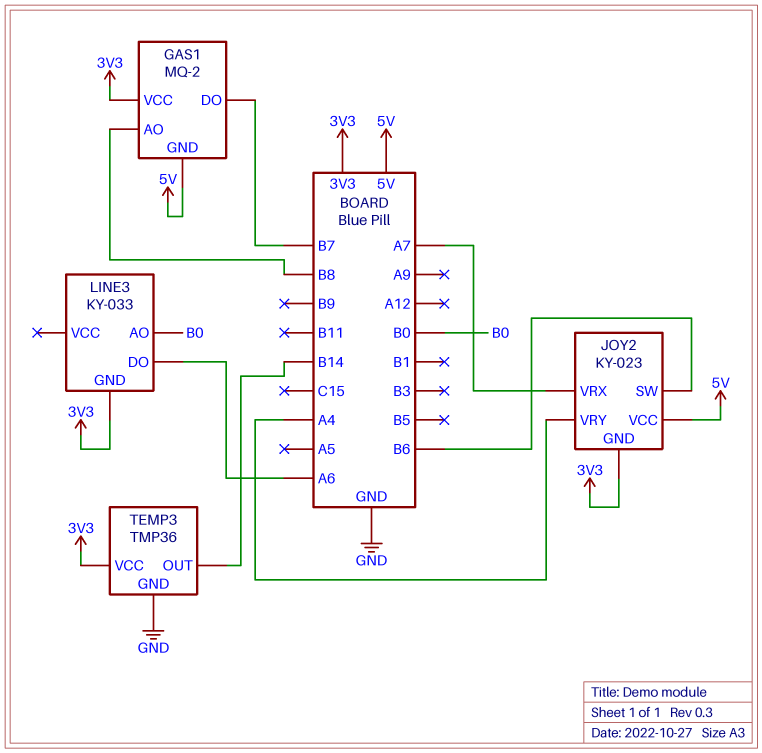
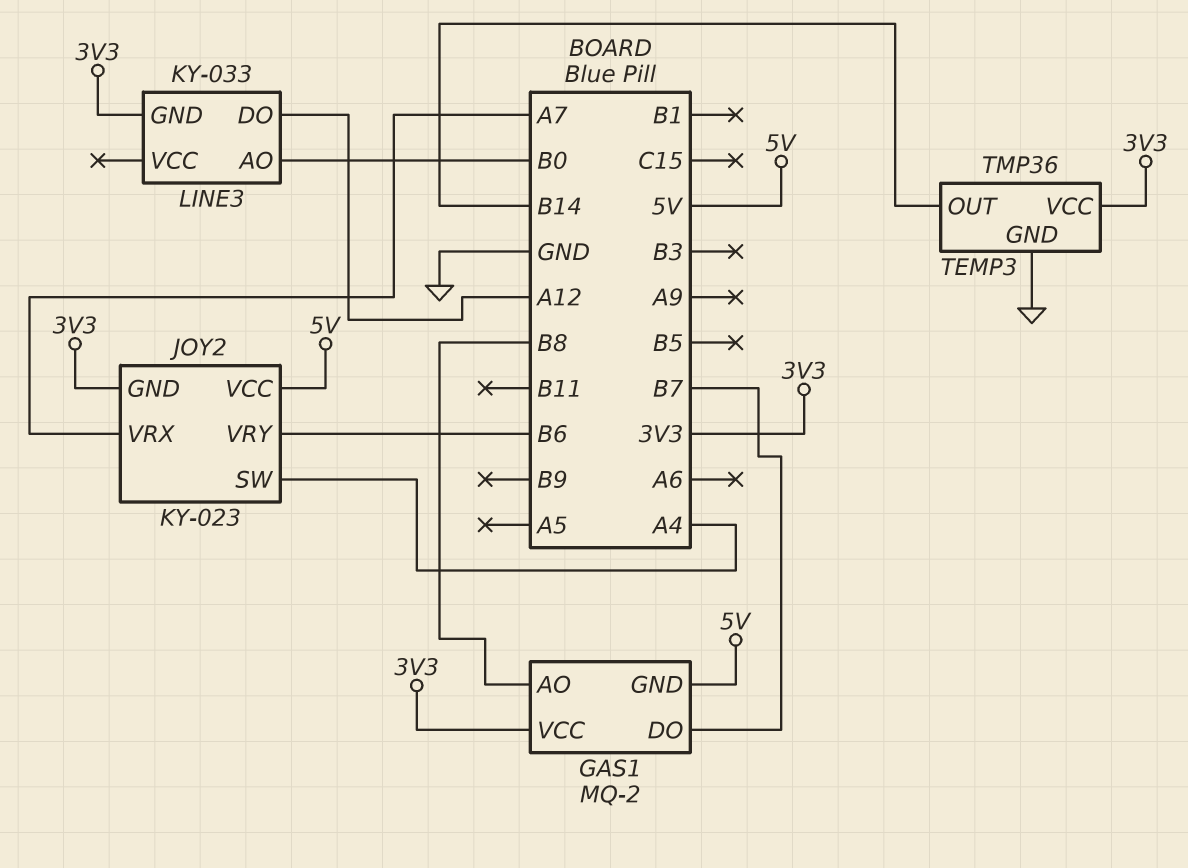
JOY2 pin SW: B6 -> A4
JOY2 pin VRY: A4 -> B6
LINE3 pin DO: A6 -> A12

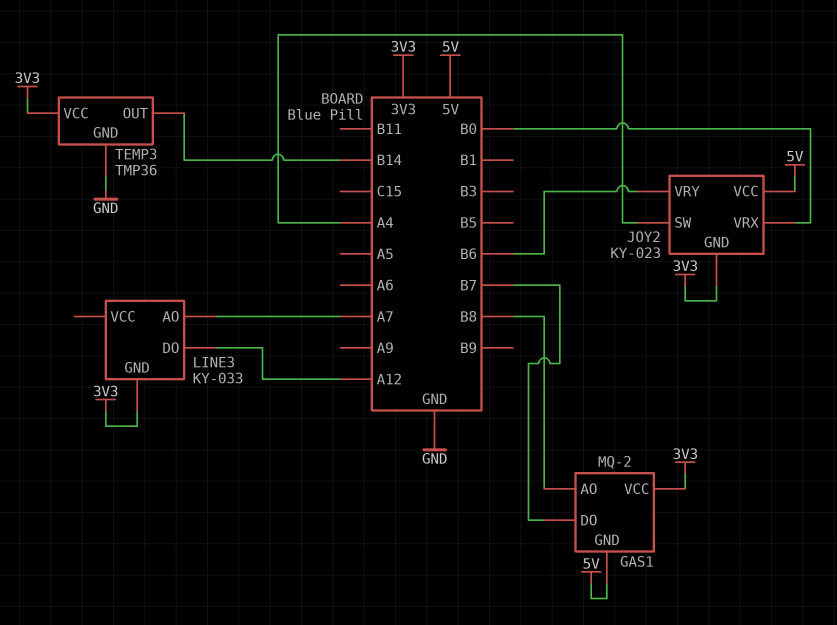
JOY2 pin VRX: A7 -> B0
LINE3 pin AO: B0 -> A7

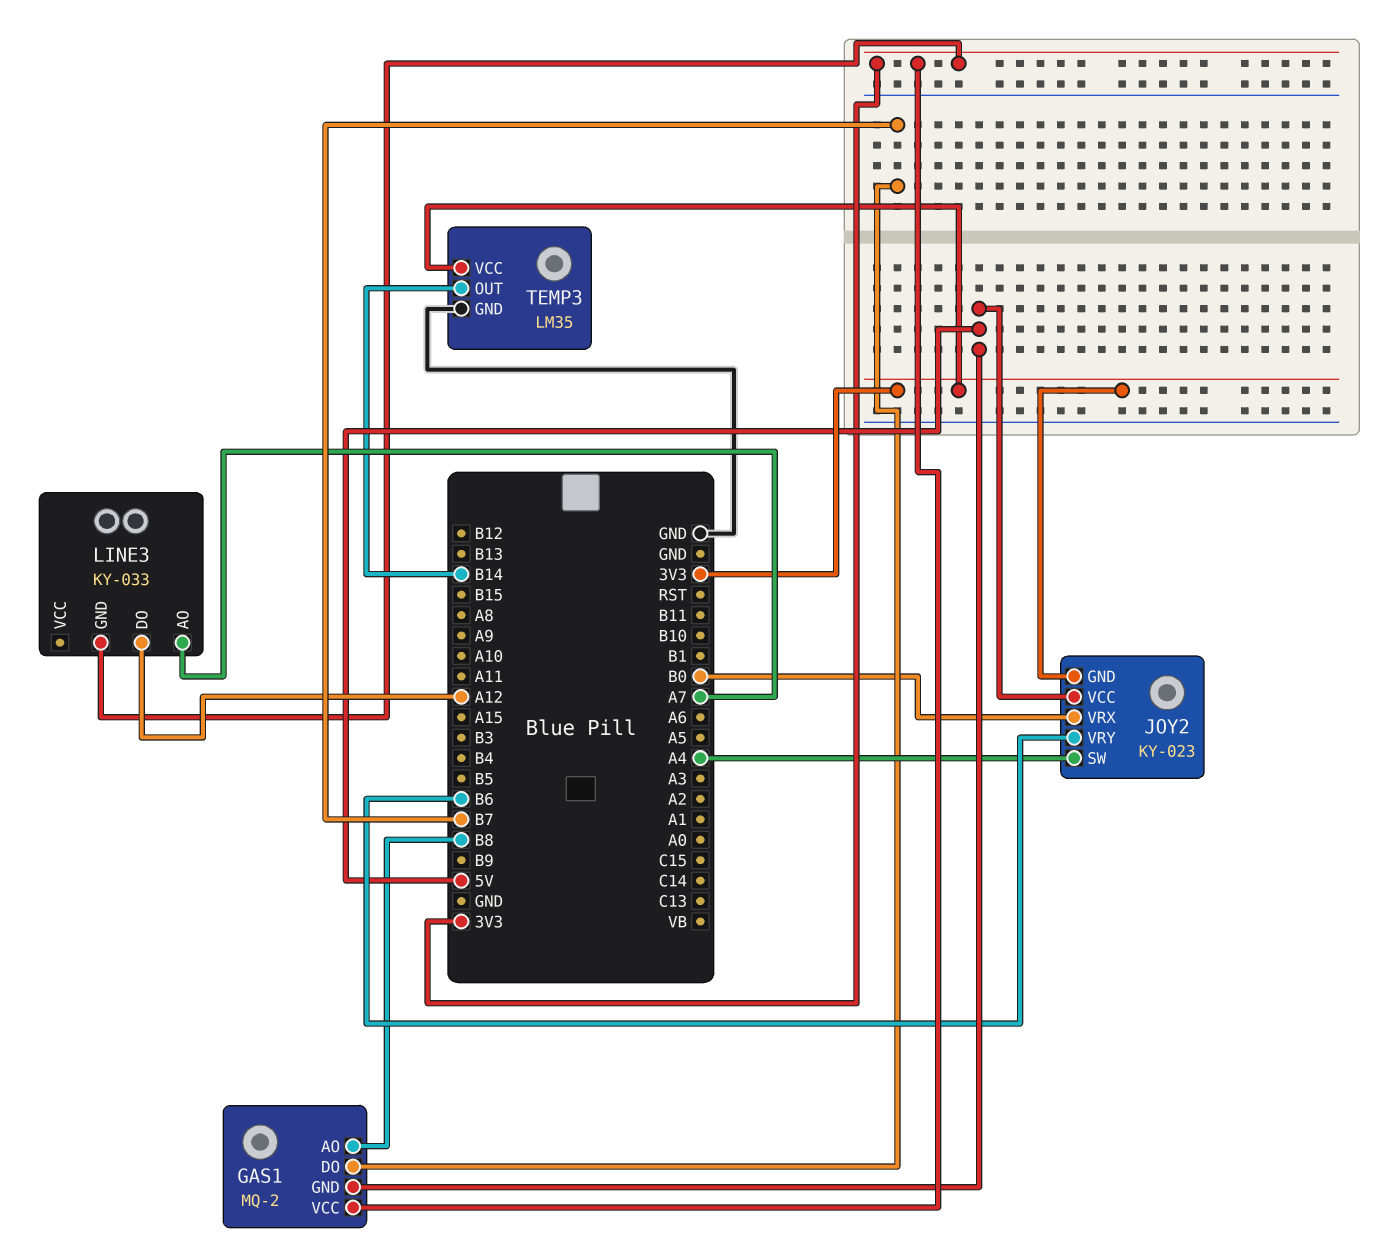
TEMP3: TMP36 -> LM35

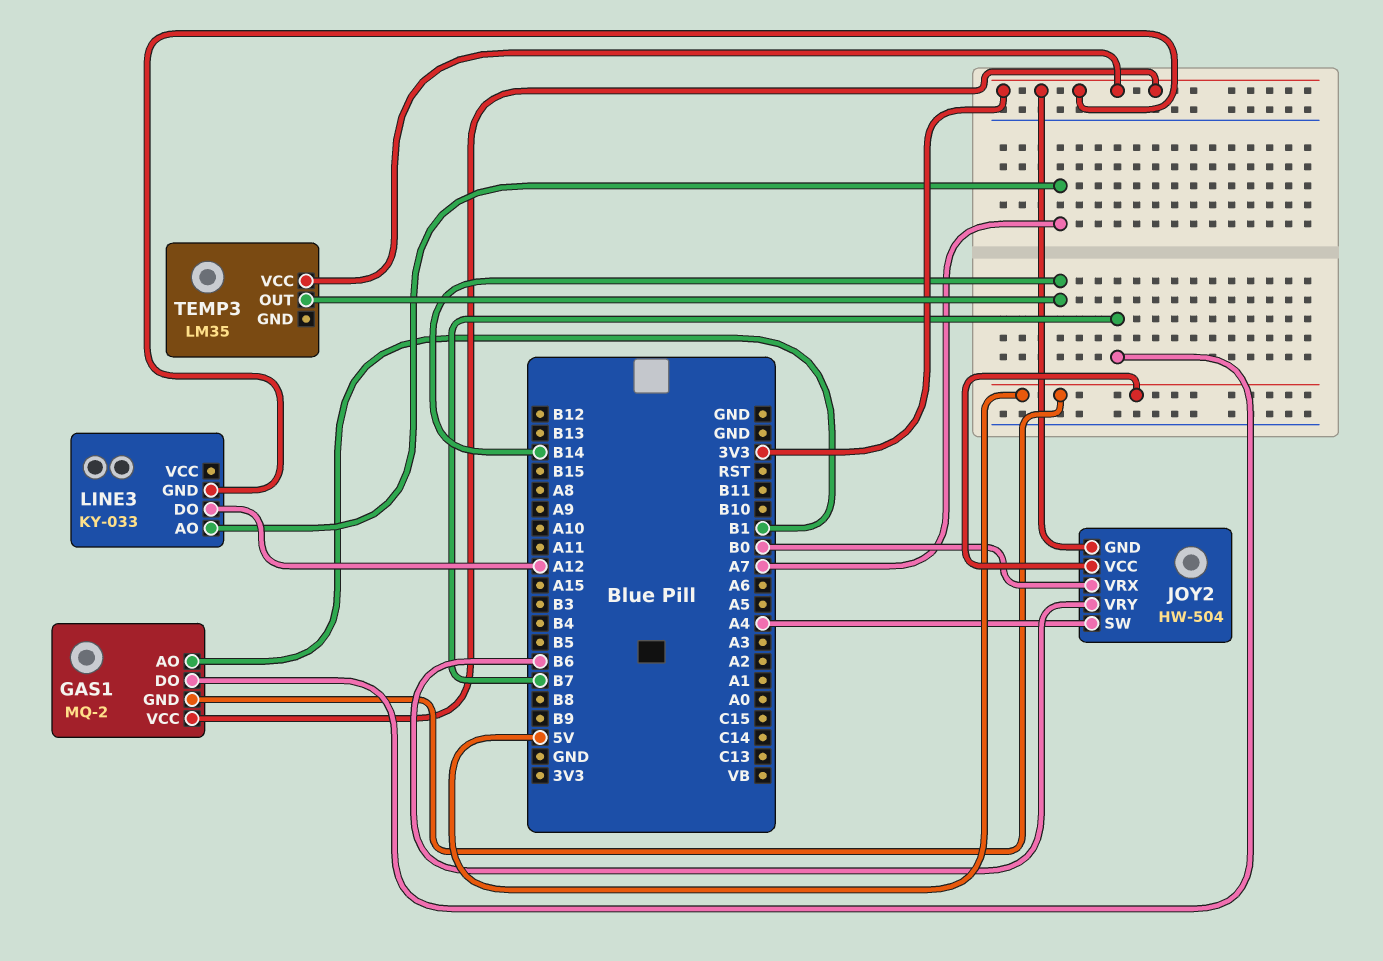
GAS1 pin AO: B8 -> B1
JOY2: KY-023 -> HW-504
TEMP3 pin GND: GND -> none

